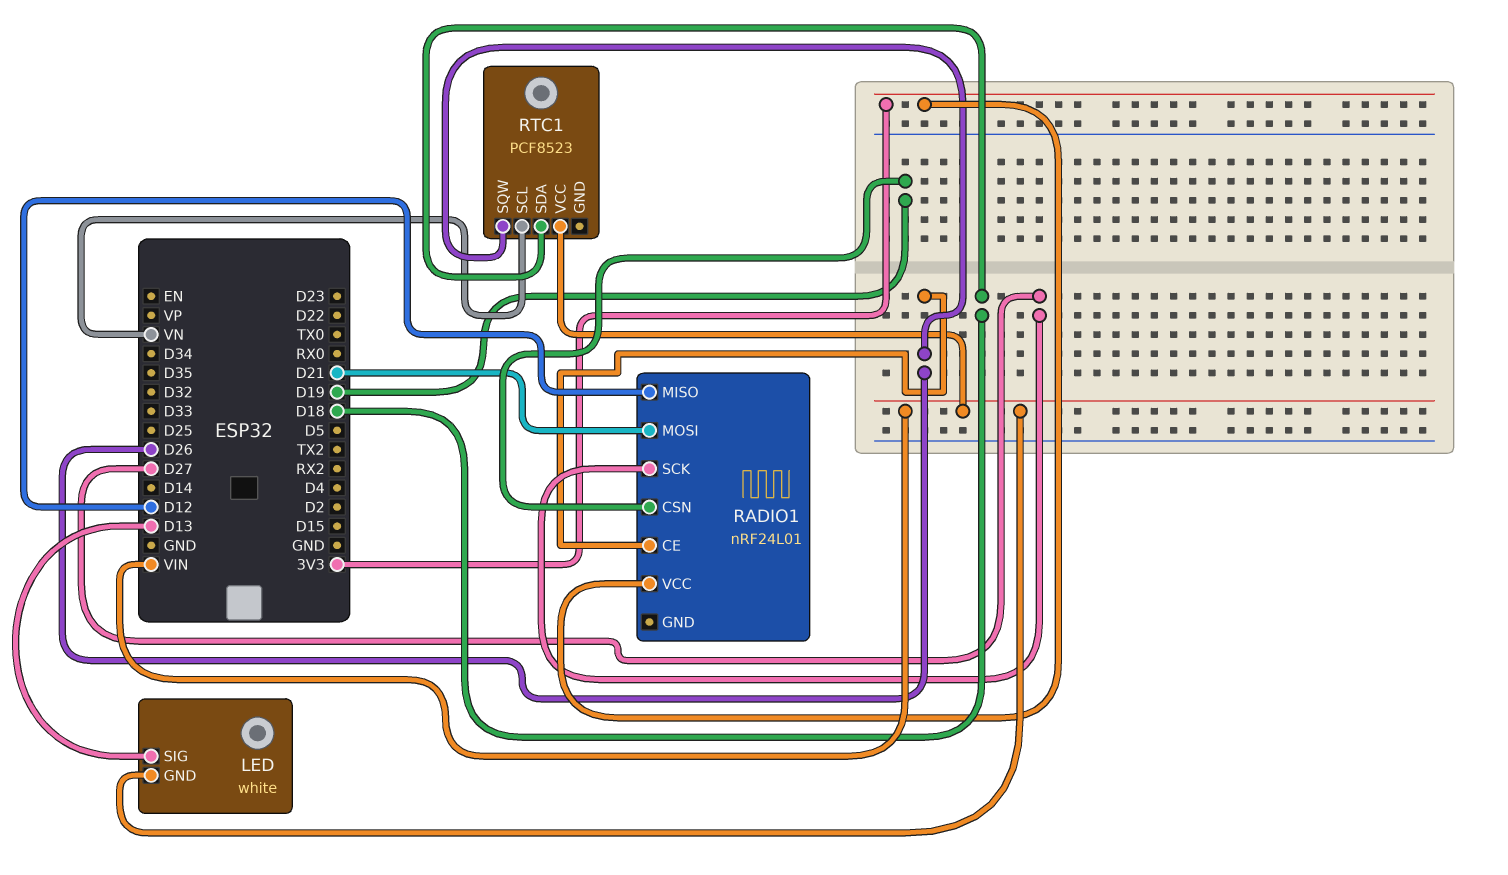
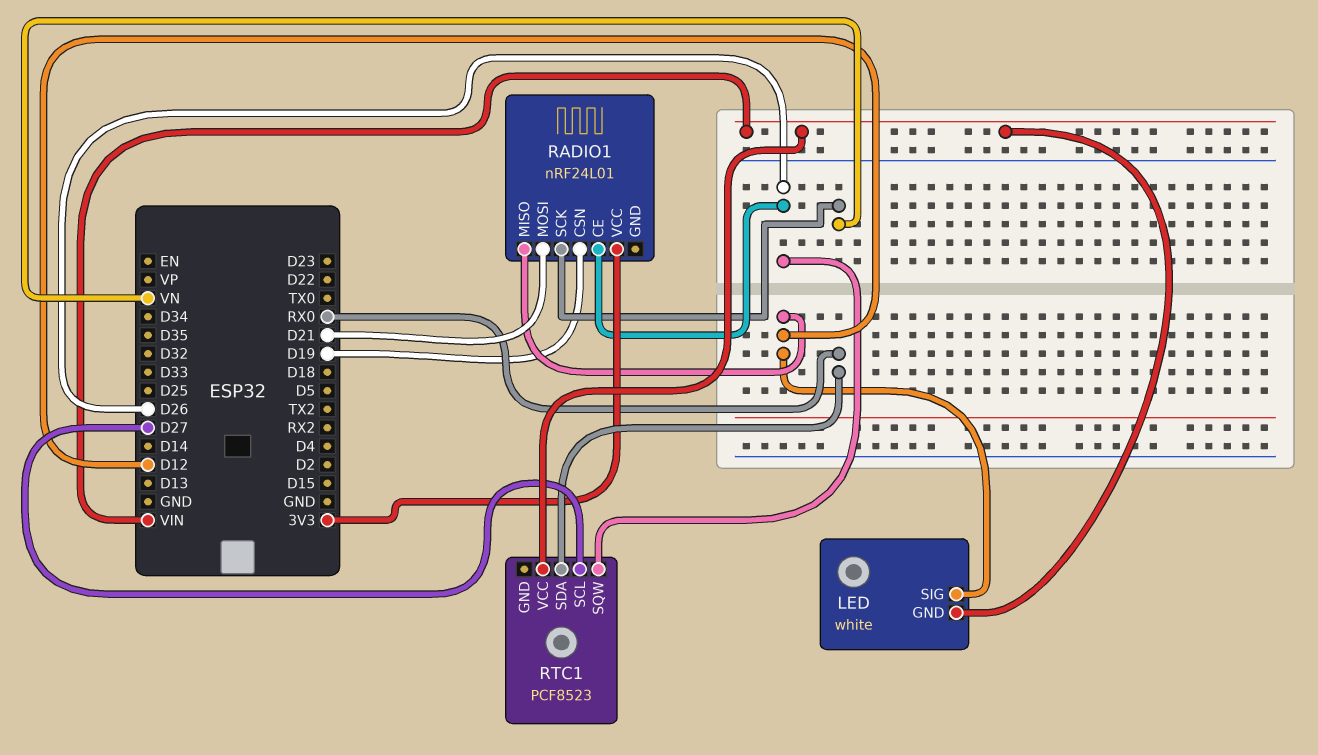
LED pin SIG: D13 -> D12
RADIO1 pin SCK: D27 -> VN
RTC1 pin SCL: VN -> D27
RTC1 pin SDA: D18 -> RX0

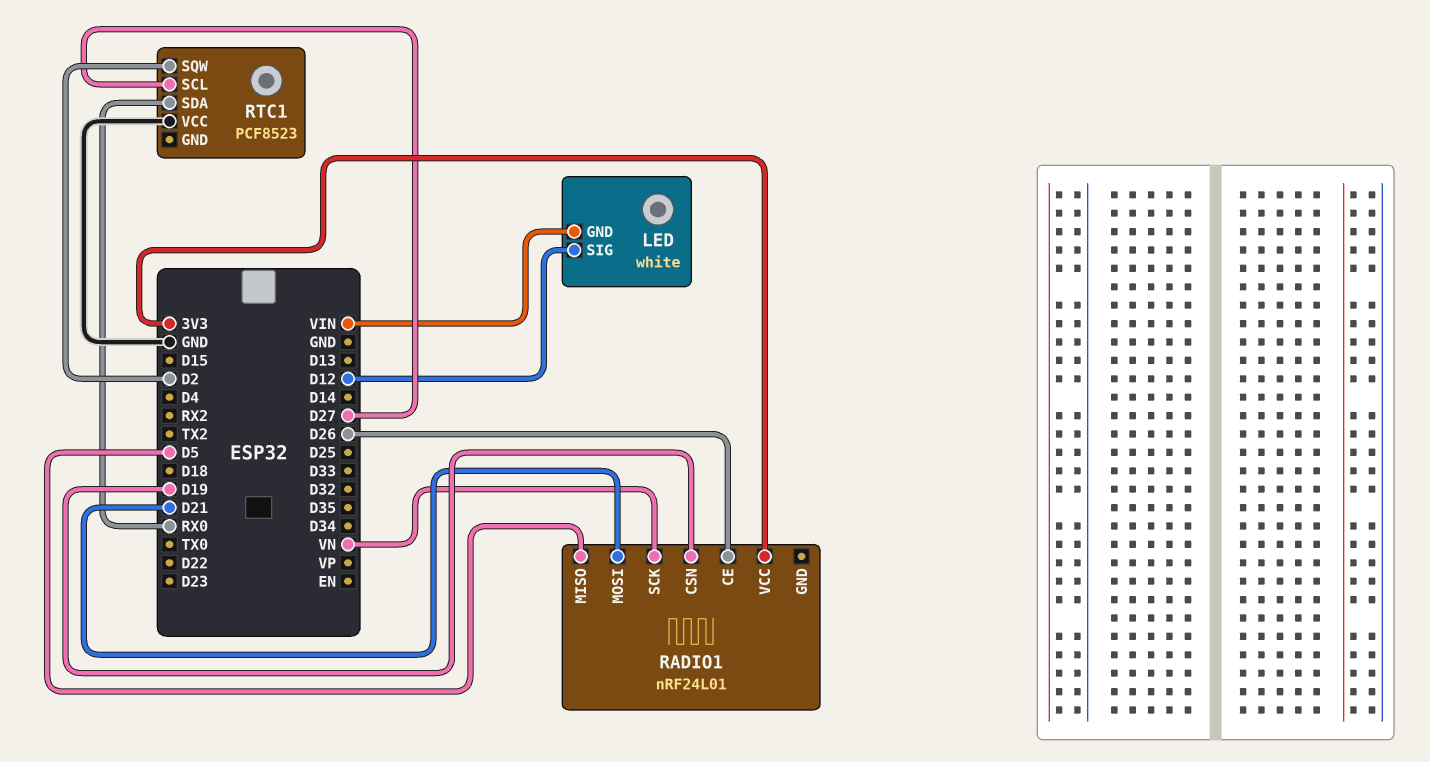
RADIO1 pin MISO: D12 -> D5
RTC1 pin SQW: D26 -> D2
RTC1 pin VCC: VIN -> GND

